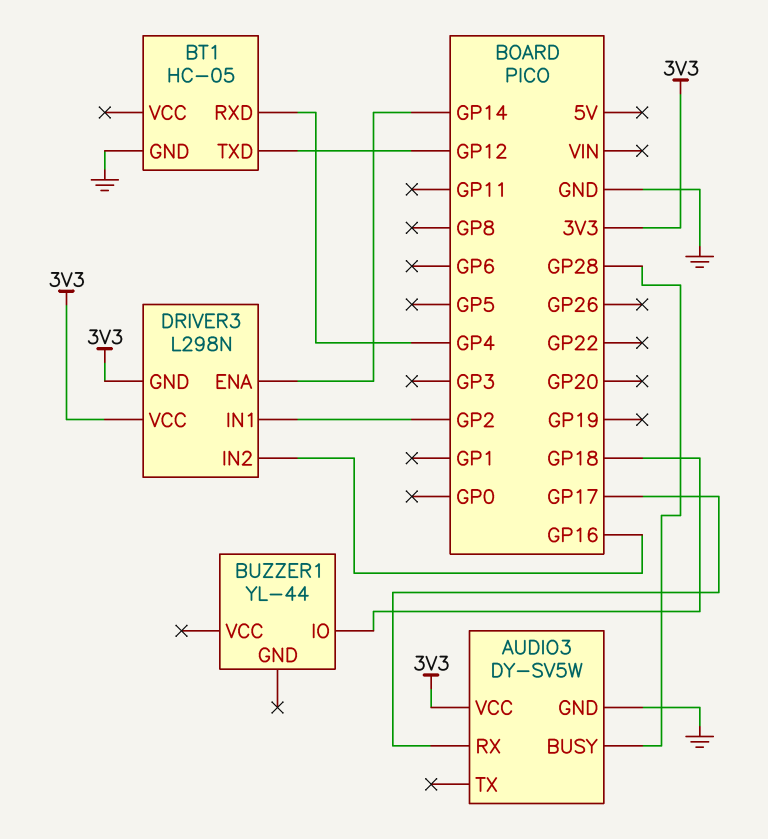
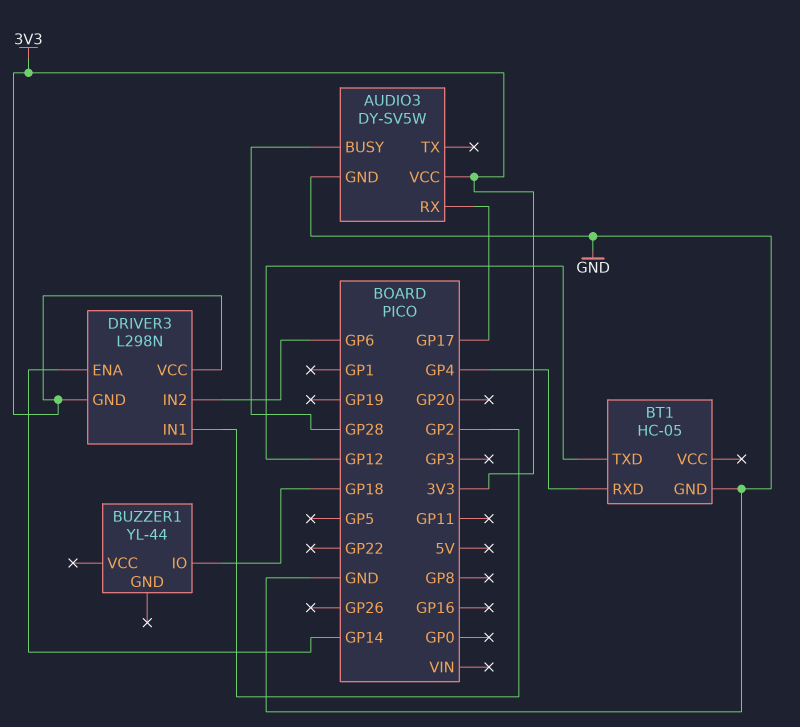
DRIVER3 pin IN2: GP16 -> GP6

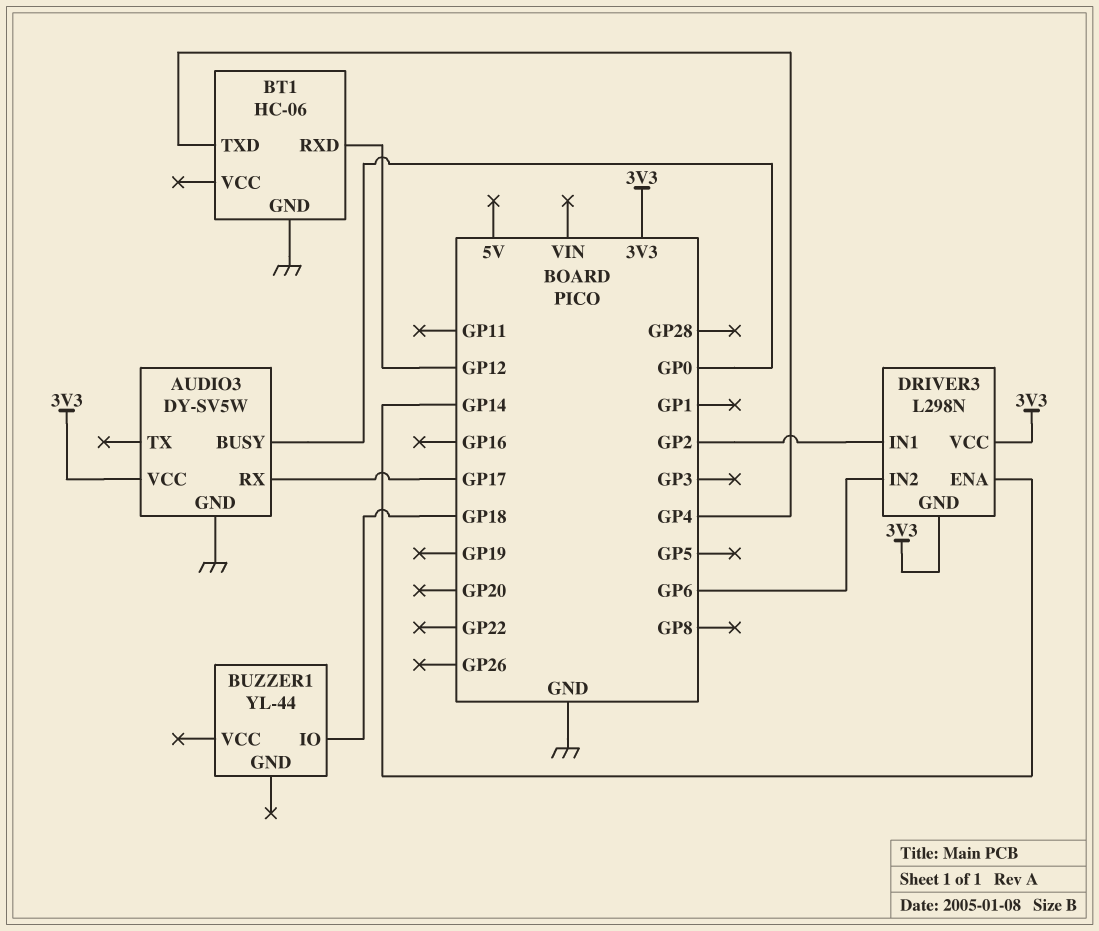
AUDIO3 pin BUSY: GP28 -> GP0
BT1: HC-05 -> HC-06
BT1 pin RXD: GP4 -> GP12
BT1 pin TXD: GP12 -> GP4

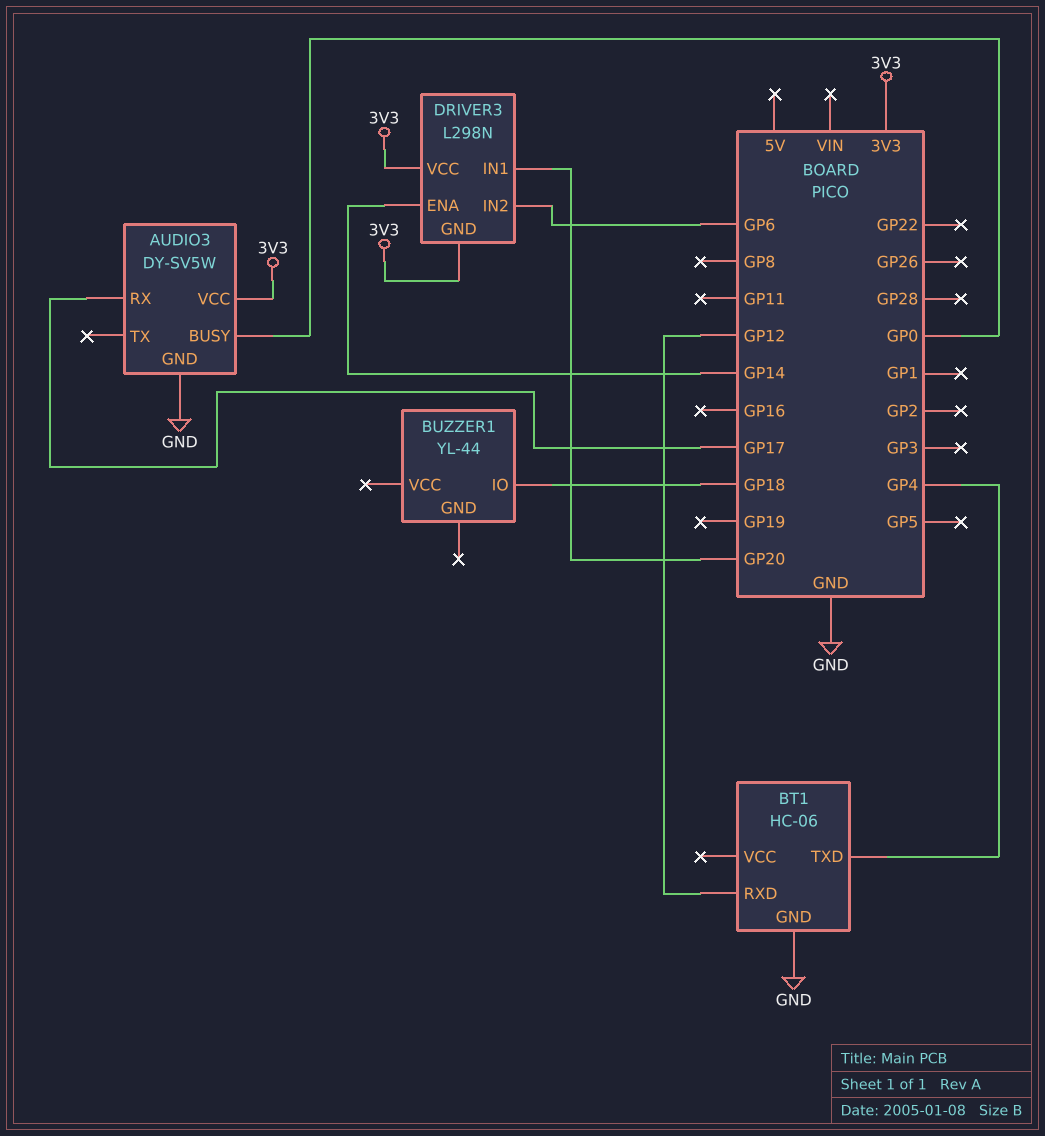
DRIVER3 pin IN1: GP2 -> GP20

